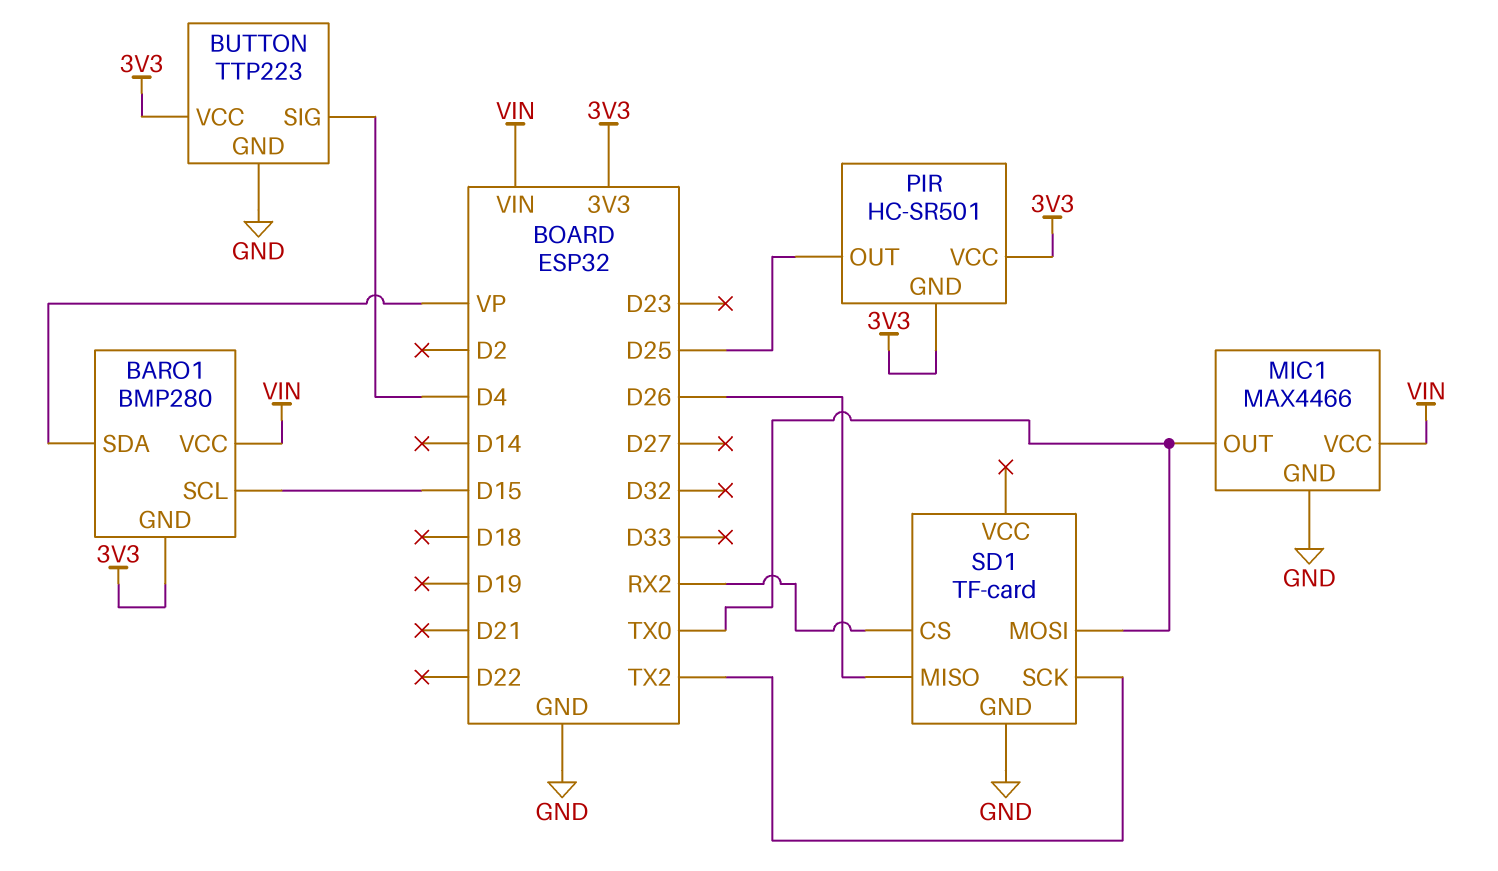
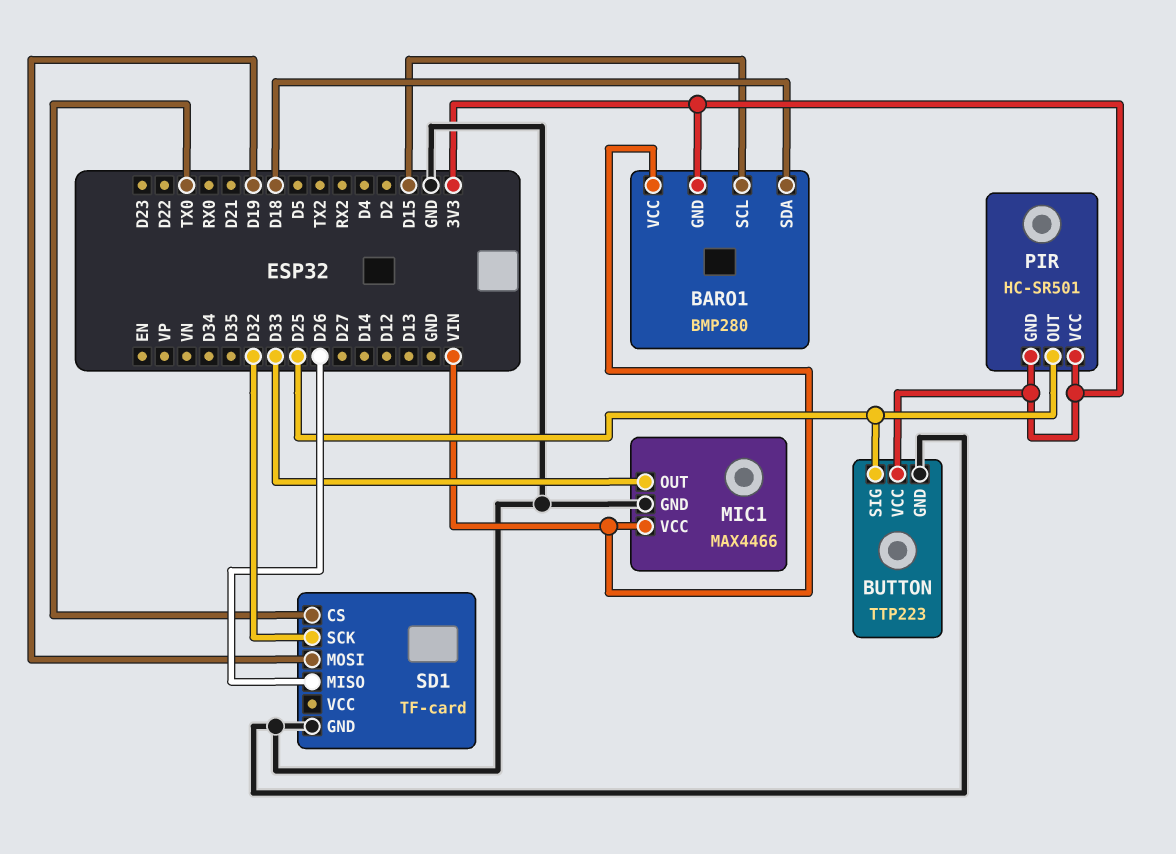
BARO1 pin SDA: VP -> D18
BUTTON pin SIG: D4 -> D25
MIC1 pin OUT: TX0 -> D33
SD1 pin CS: RX2 -> TX0
SD1 pin MOSI: TX0 -> D19
SD1 pin SCK: TX2 -> D32

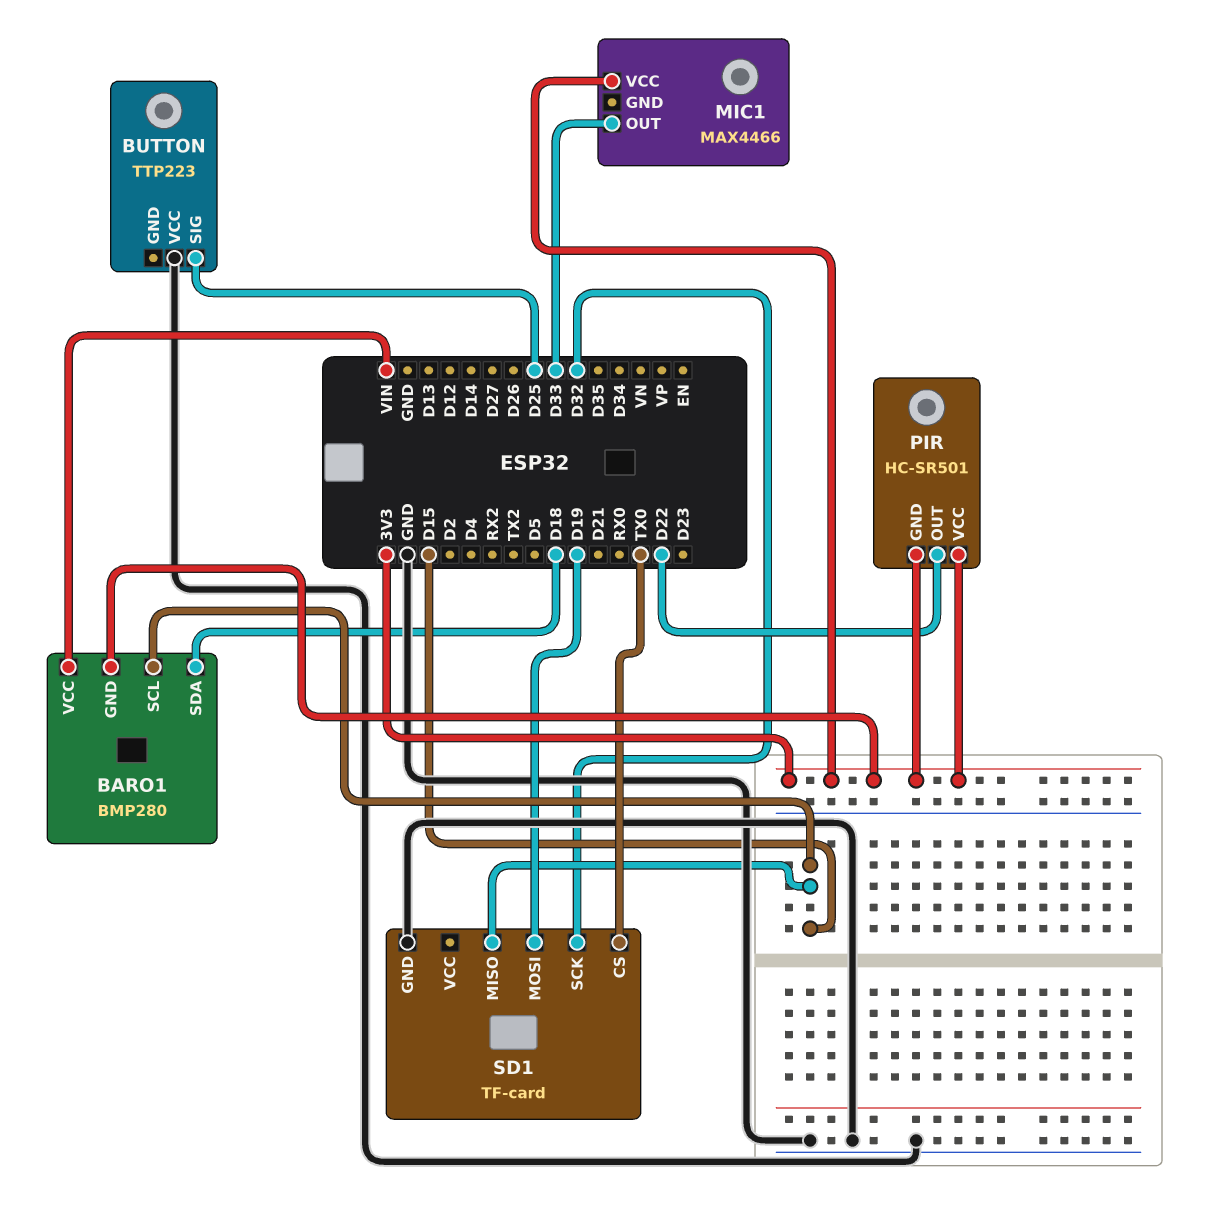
BUTTON pin GND: GND -> none
BUTTON pin VCC: 3V3 -> GND
MIC1 pin GND: GND -> none
MIC1 pin VCC: VIN -> 3V3
PIR pin OUT: D25 -> D22
SD1 pin MISO: D26 -> D15

